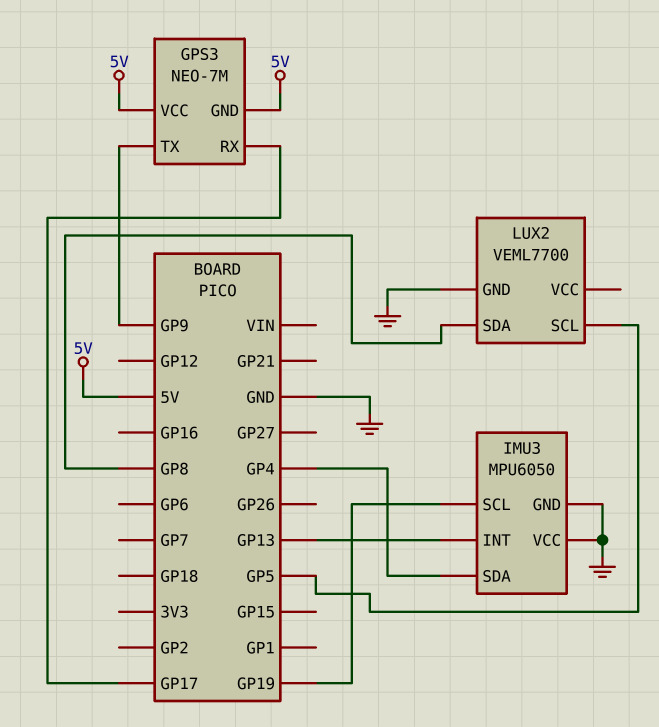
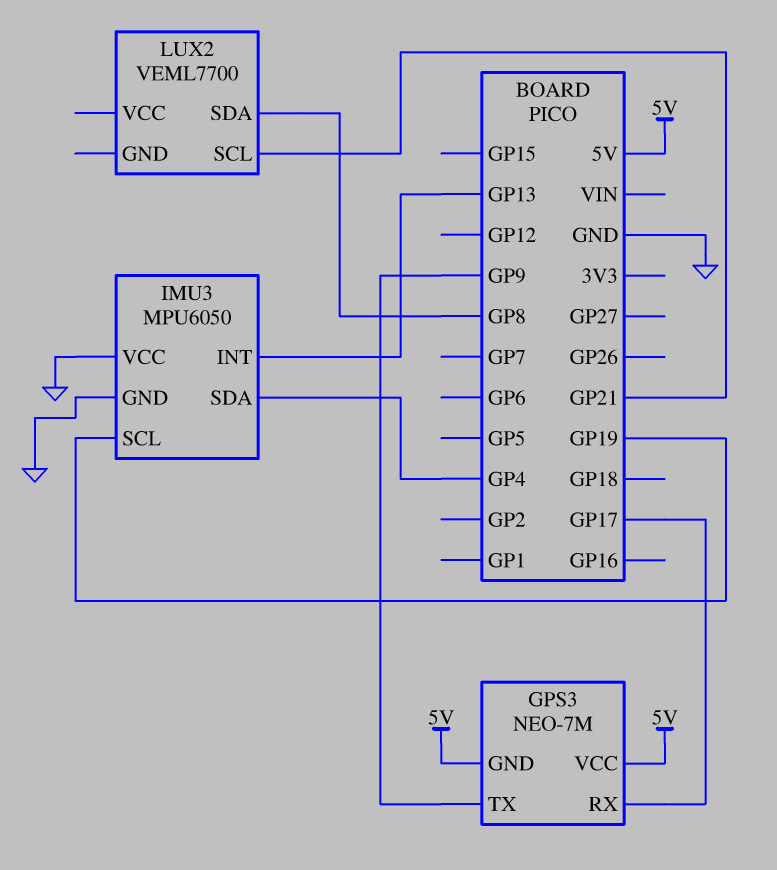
LUX2 pin GND: GND -> none
LUX2 pin SCL: GP5 -> GP21

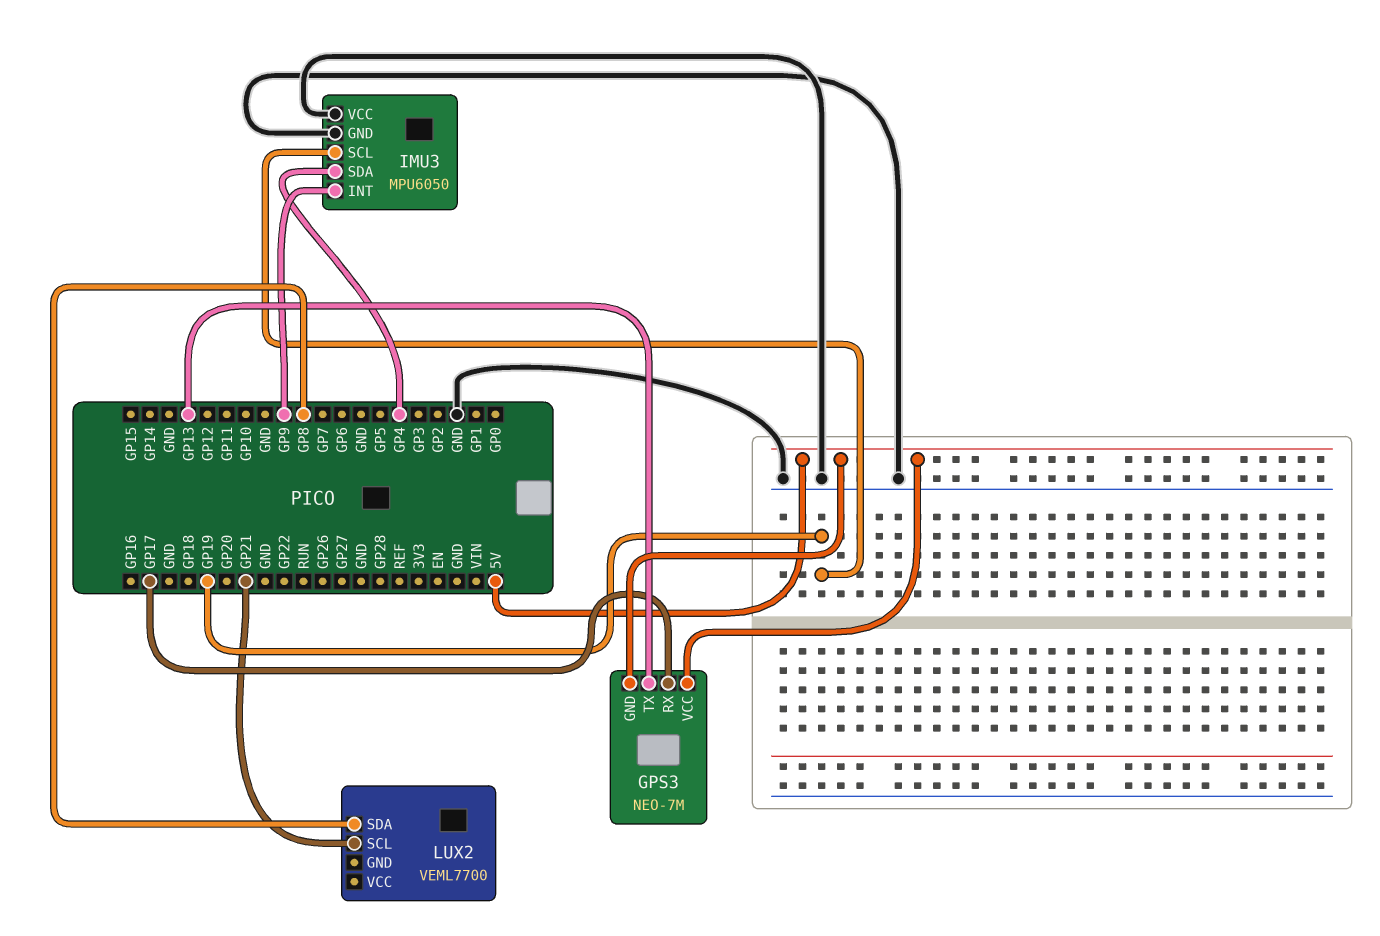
GPS3 pin TX: GP9 -> GP13
IMU3 pin INT: GP13 -> GP9

